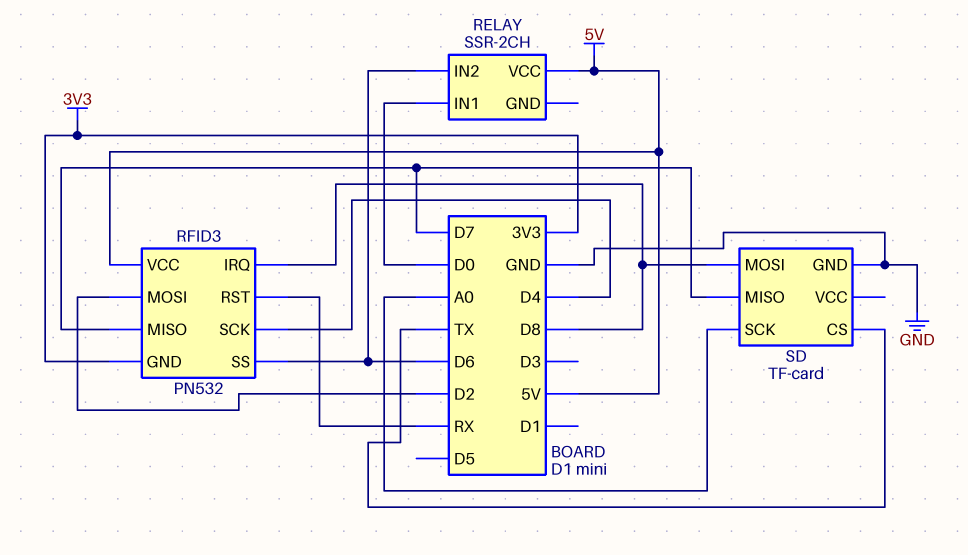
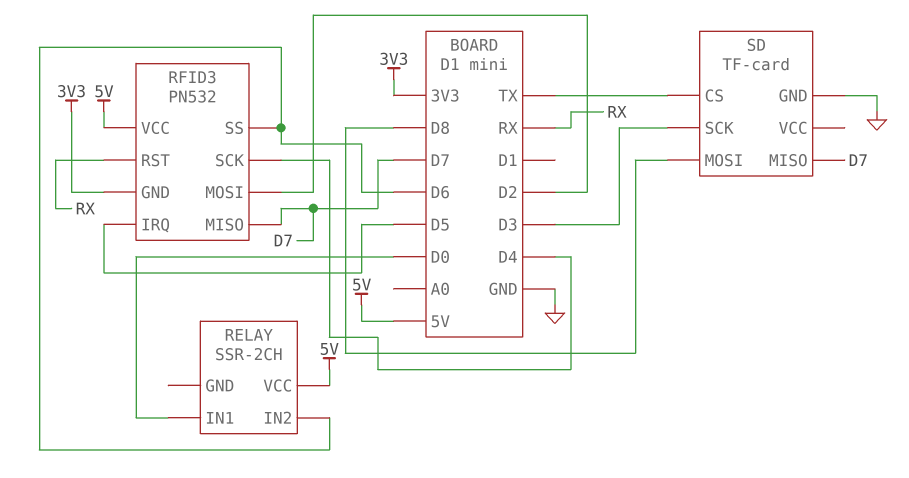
RFID3 pin IRQ: D8 -> D5
SD pin SCK: A0 -> D3

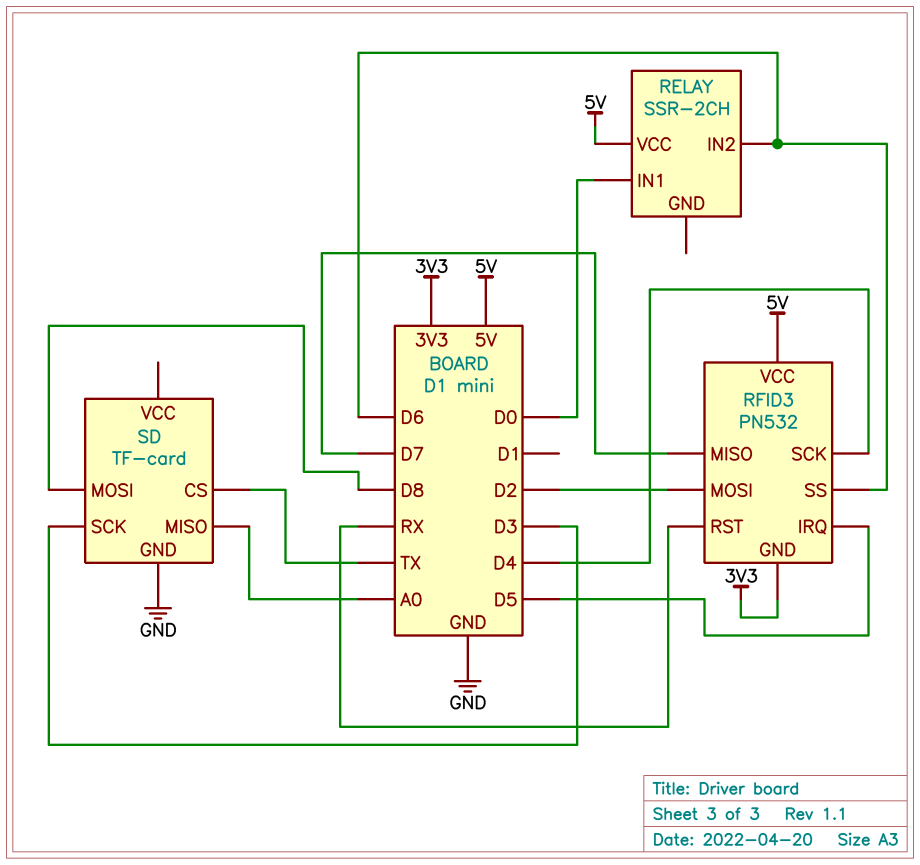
SD pin MISO: D7 -> A0

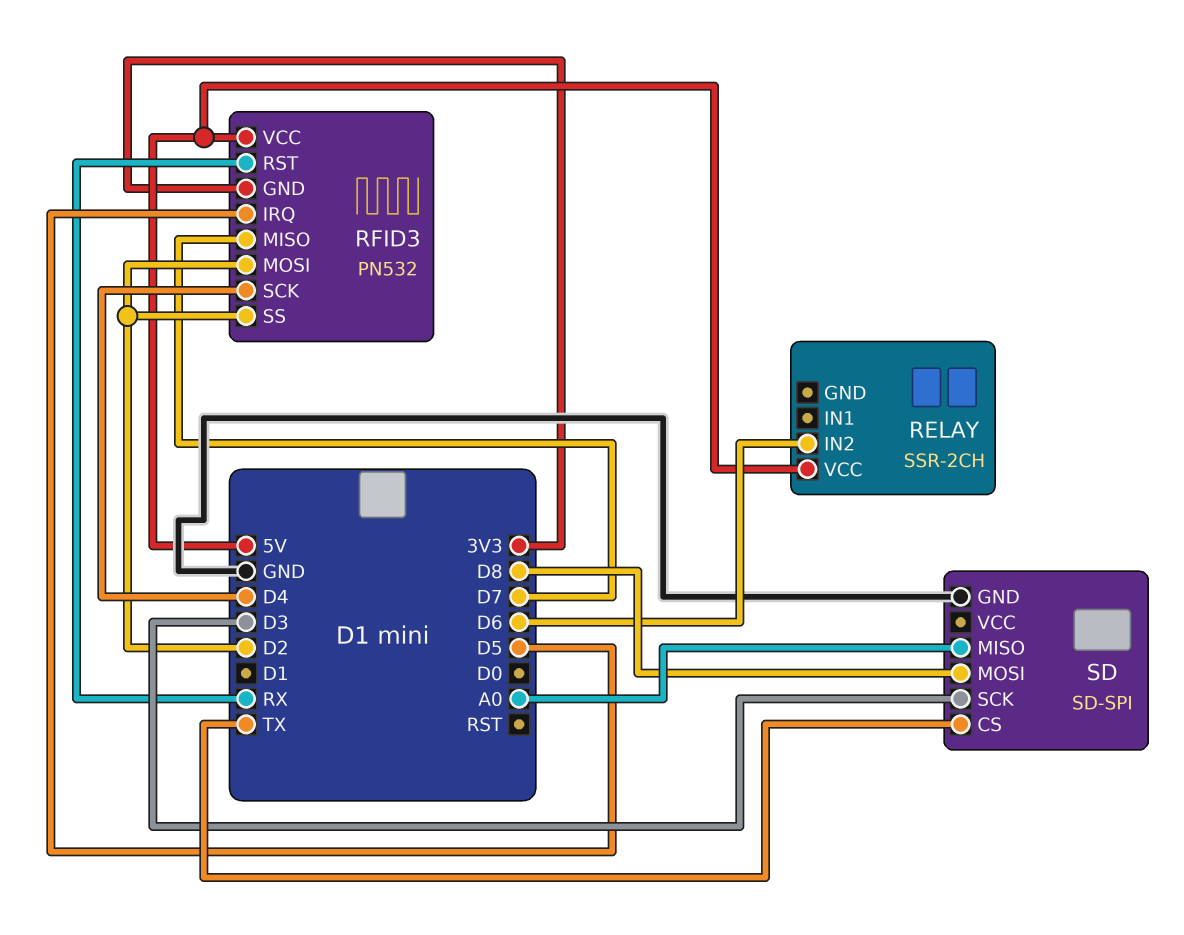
RELAY pin IN1: D0 -> none
RFID3 pin SS: D6 -> D2
SD: TF-card -> SD-SPI

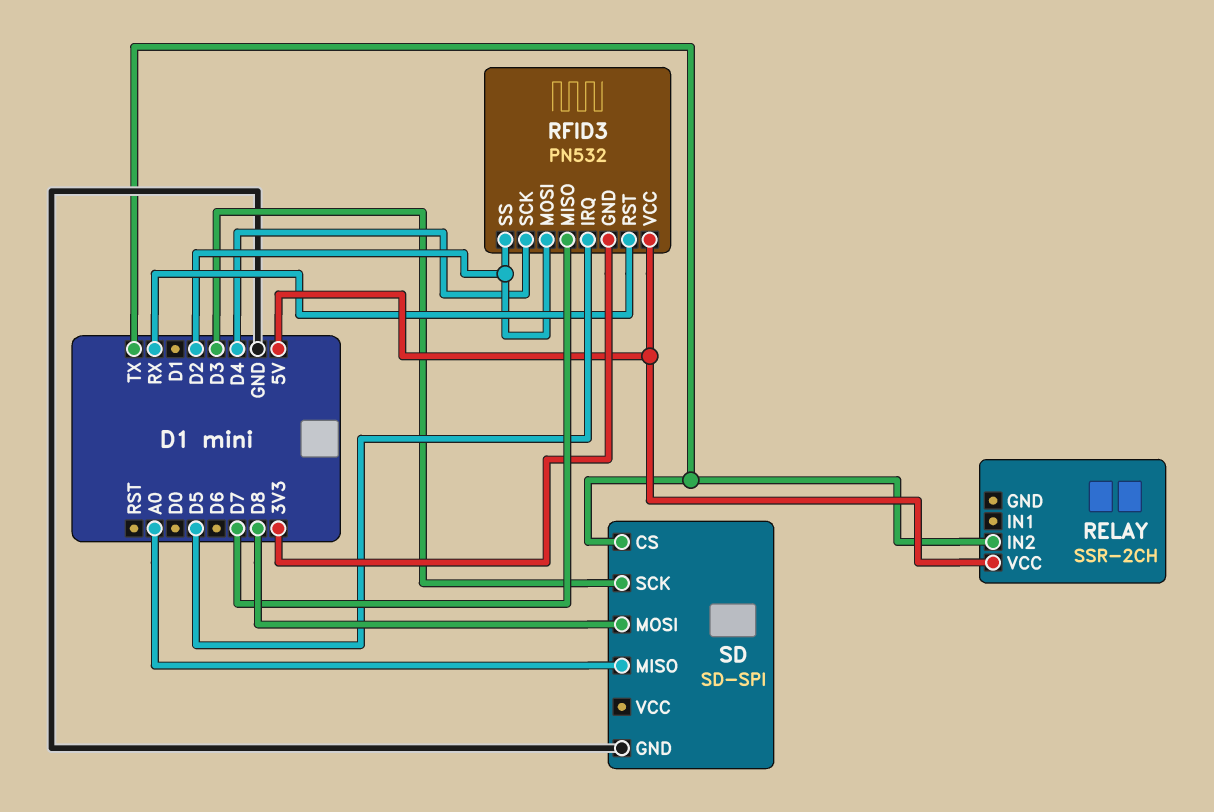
RELAY pin IN2: D6 -> TX

